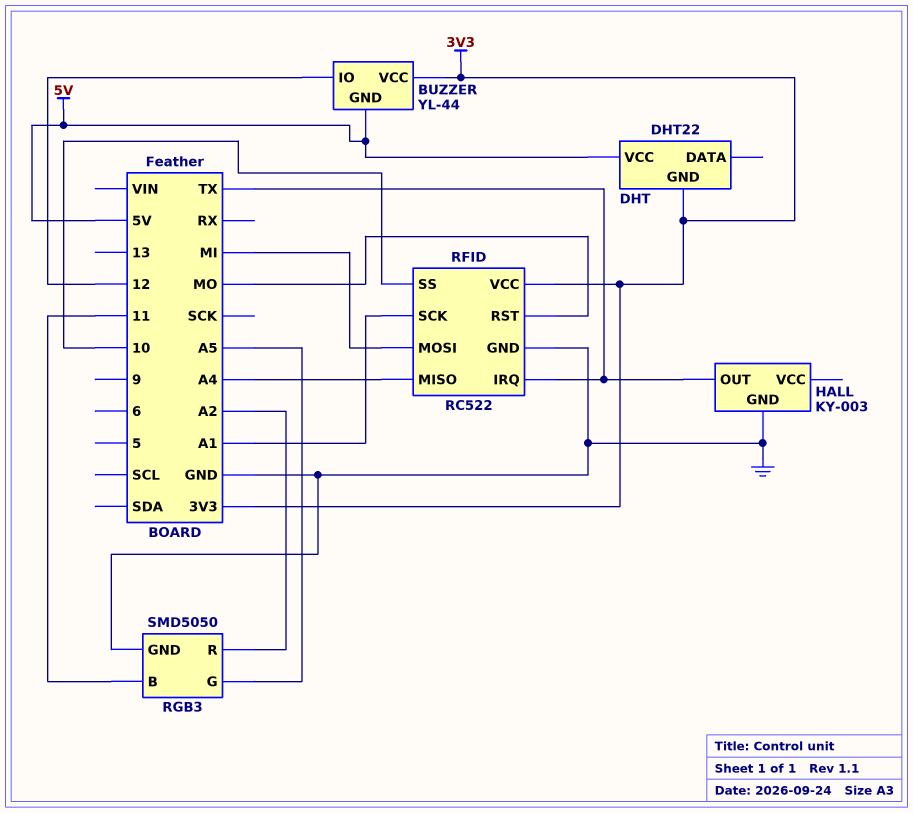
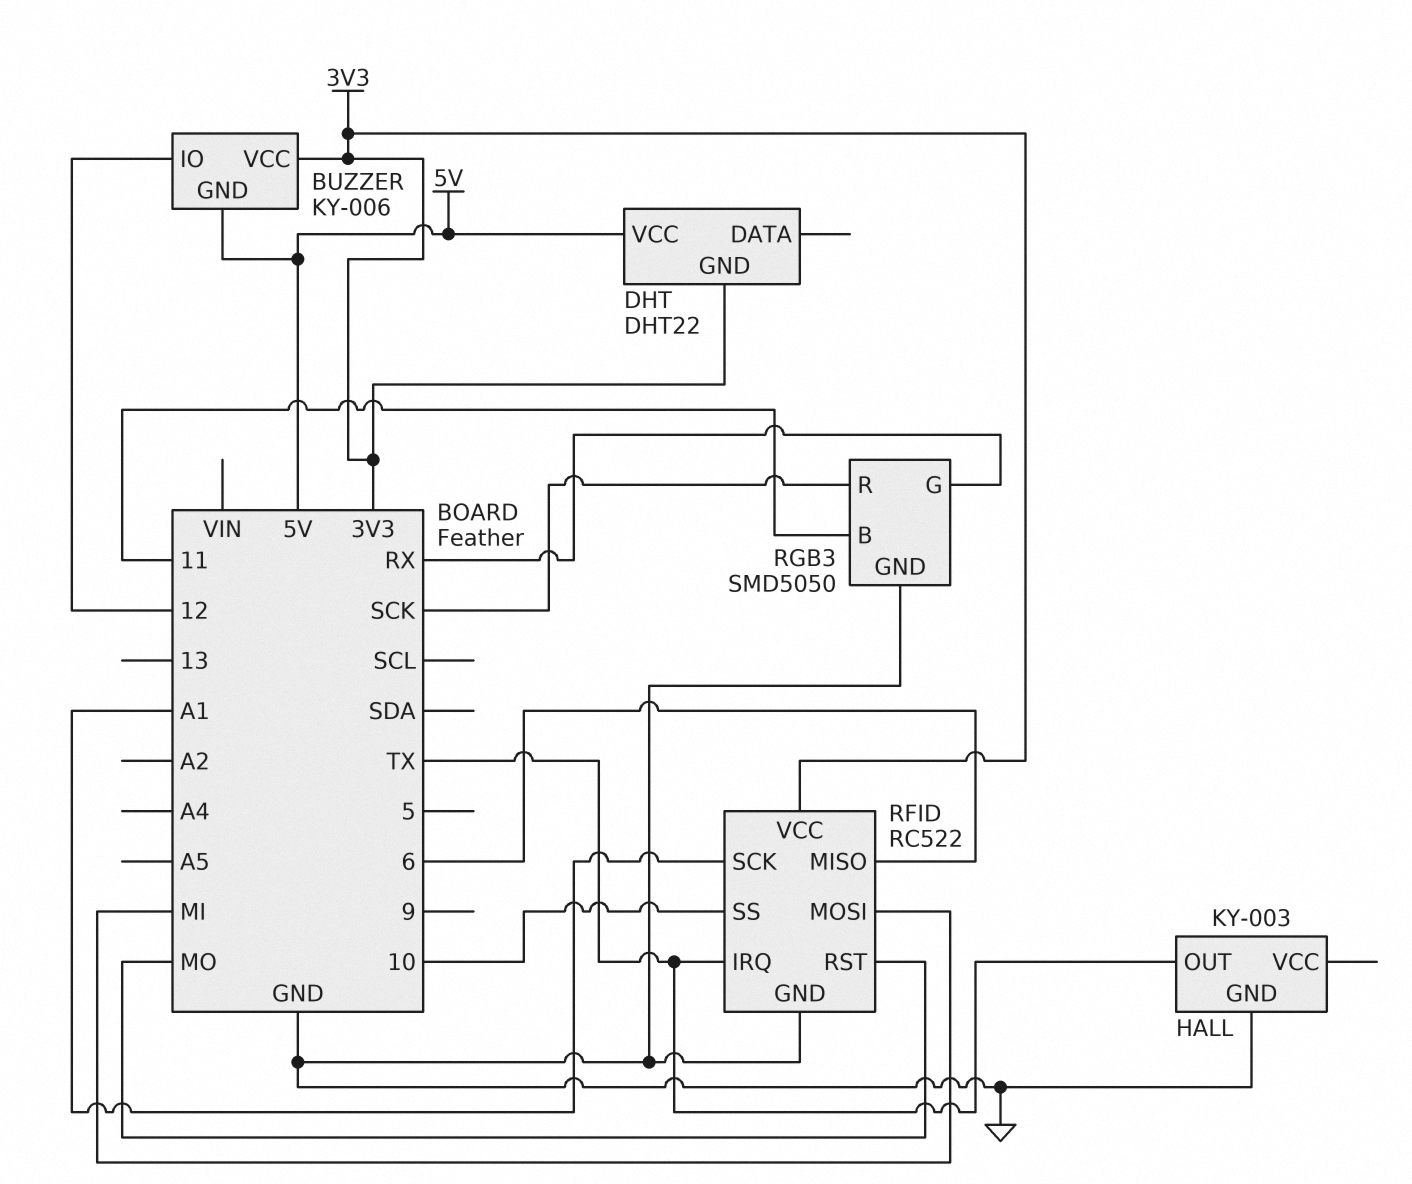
BUZZER: YL-44 -> KY-006
RFID pin MISO: A4 -> 6
RGB3 pin G: A5 -> RX
RGB3 pin R: A2 -> SCK

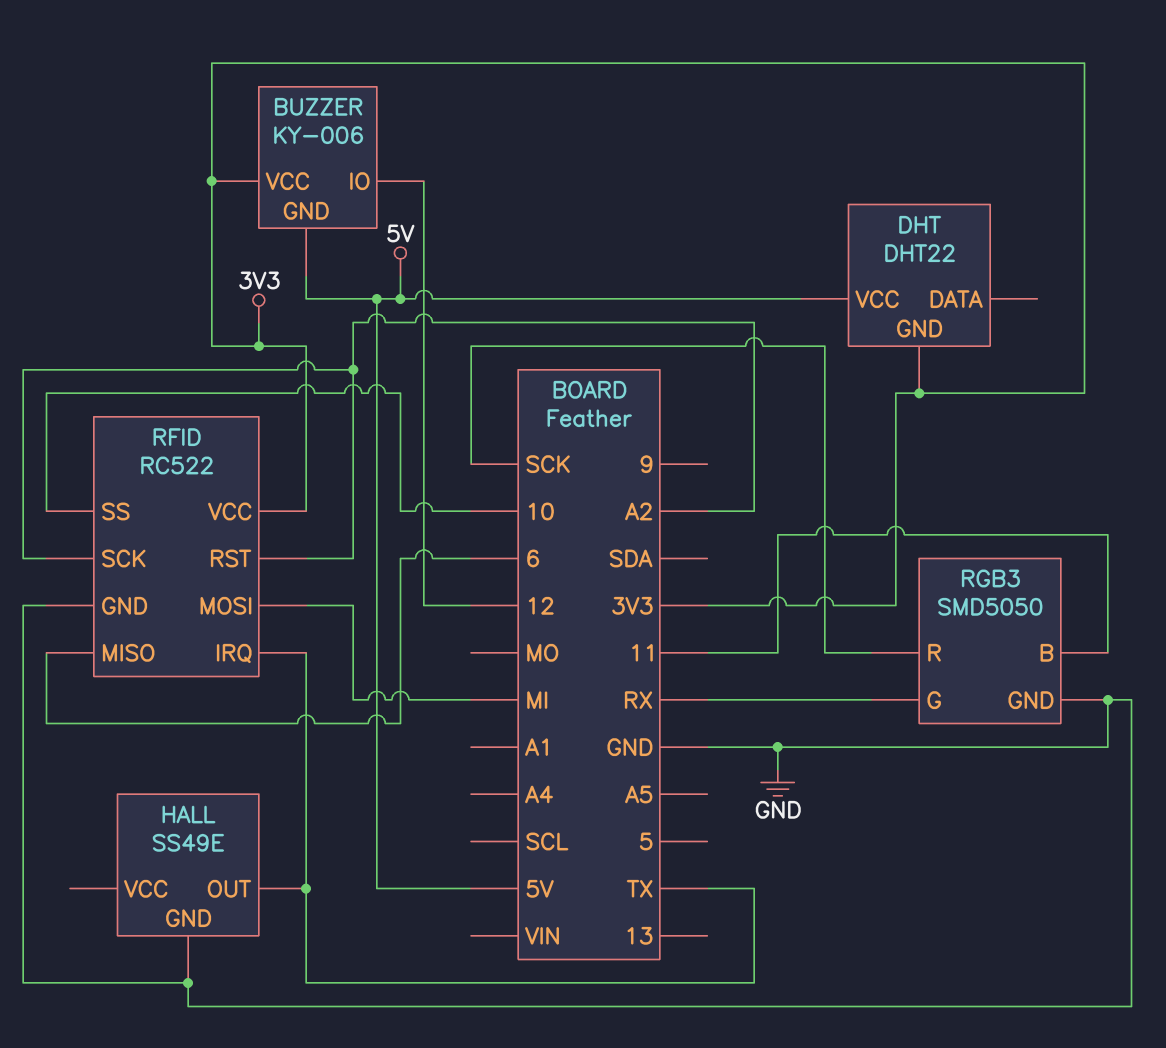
HALL: KY-003 -> SS49E
RFID pin RST: MO -> A2
RFID pin SCK: A1 -> A2

